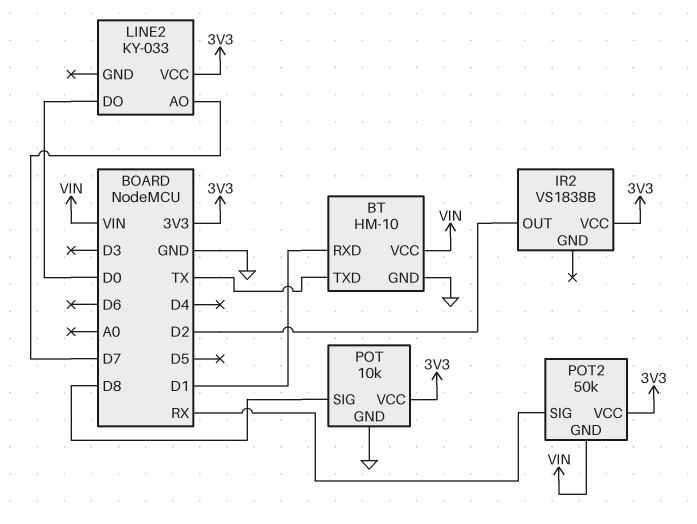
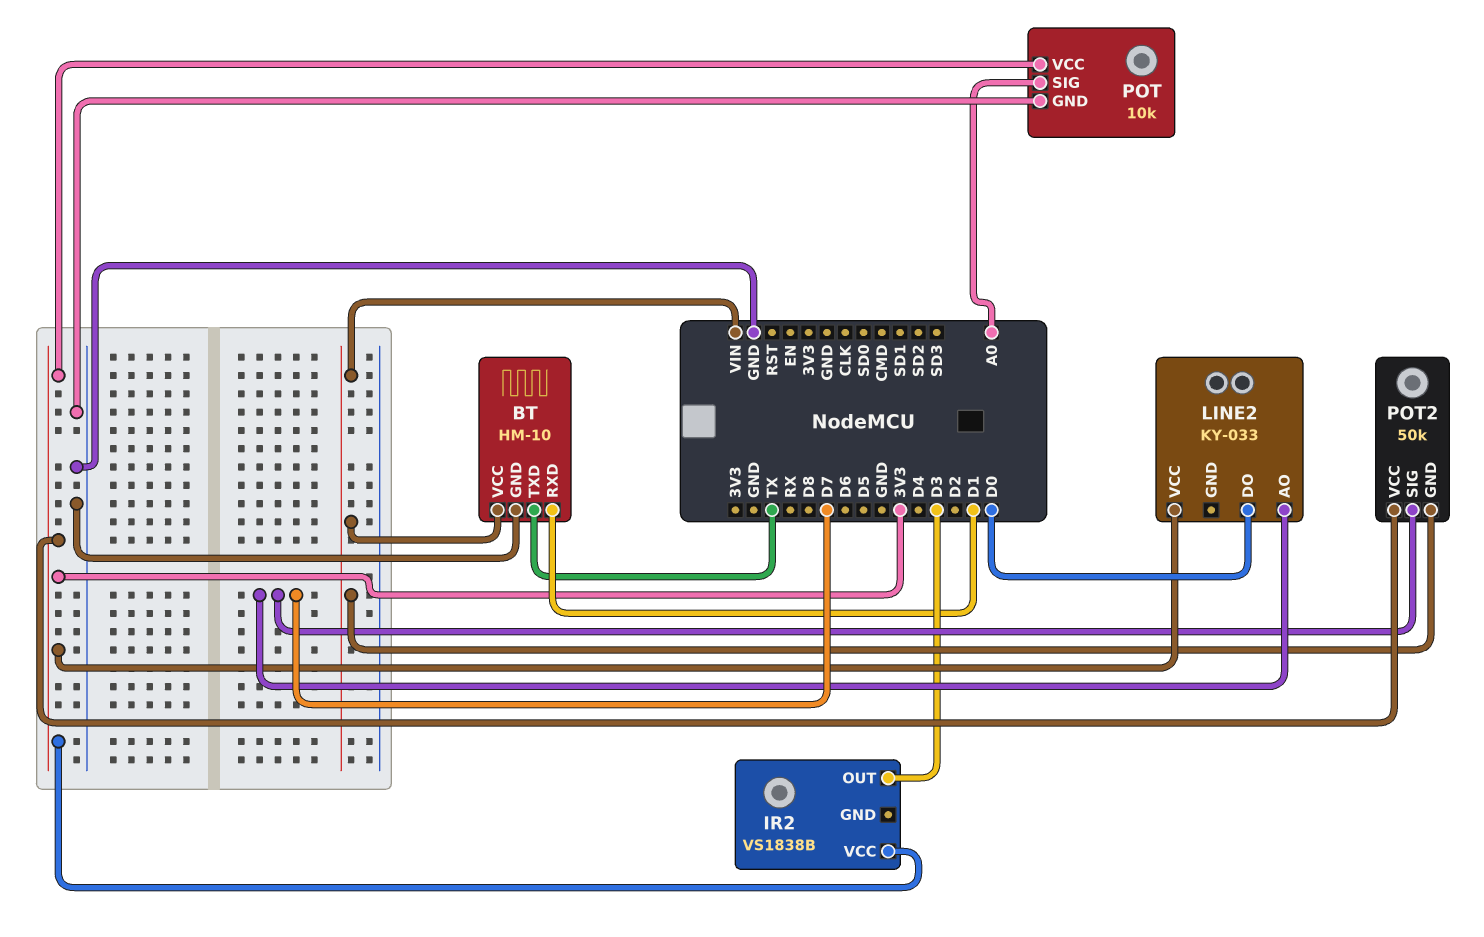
IR2 pin OUT: D2 -> D3
POT pin SIG: D8 -> A0
POT2 pin SIG: RX -> D7

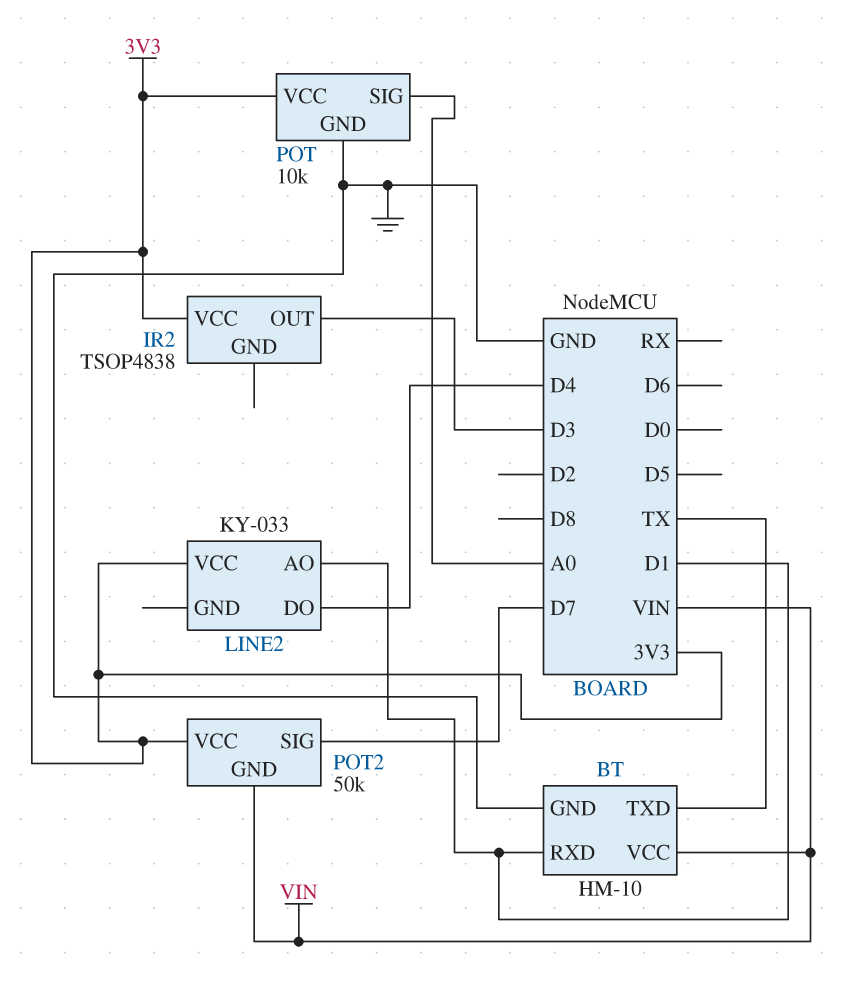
IR2: VS1838B -> TSOP4838
LINE2 pin AO: D7 -> D1
LINE2 pin DO: D0 -> D4

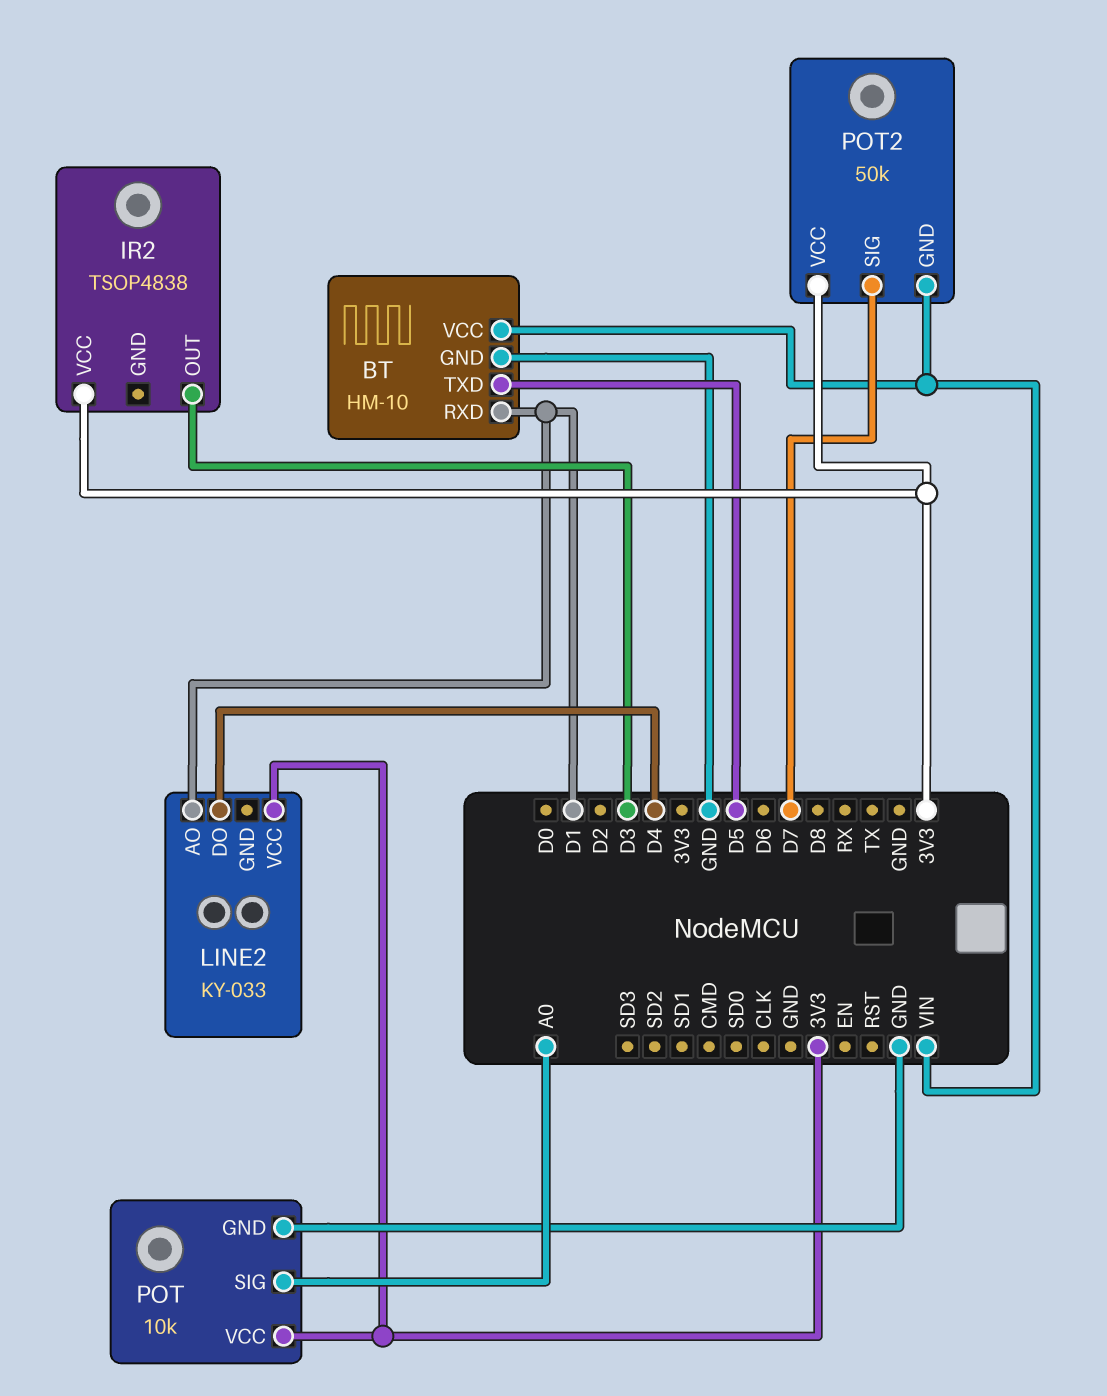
BT pin TXD: TX -> D5

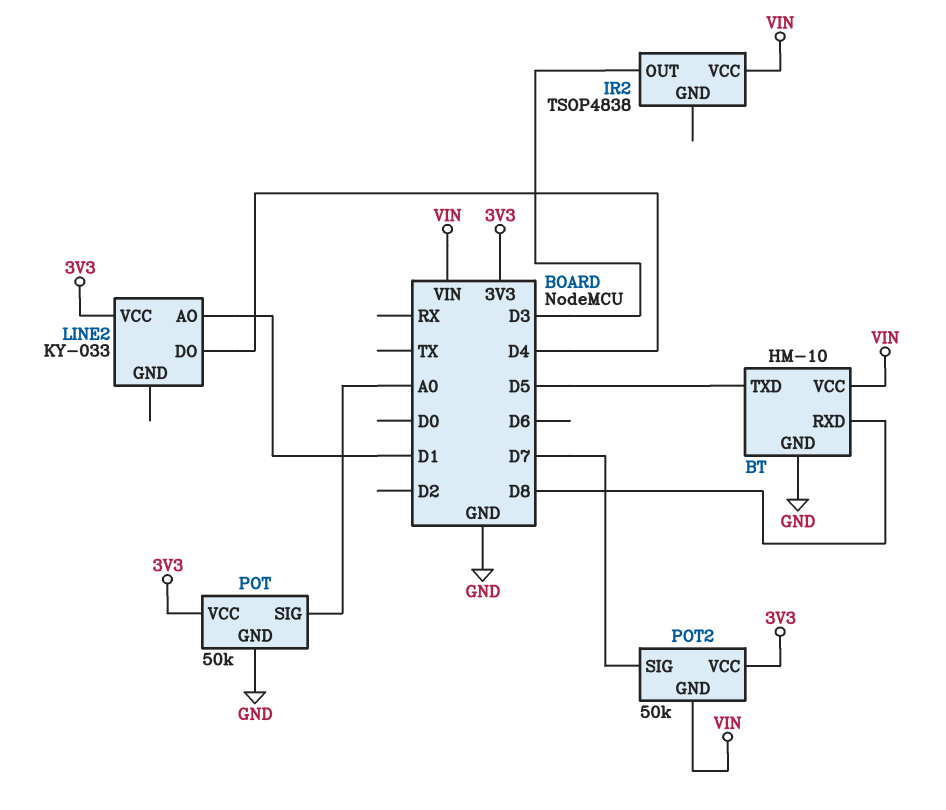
BT pin RXD: D1 -> D8
IR2 pin VCC: 3V3 -> VIN
POT: 10k -> 50k

